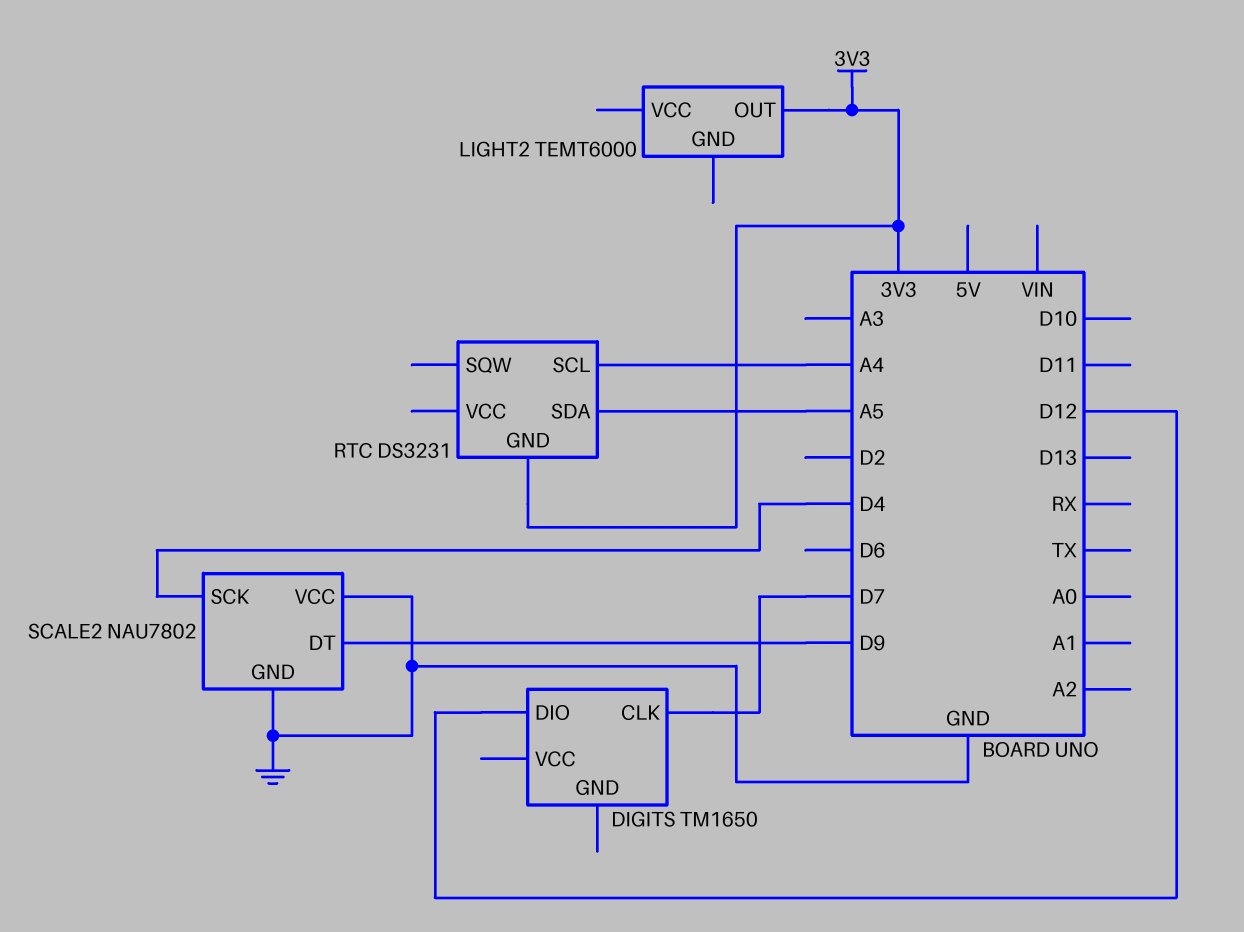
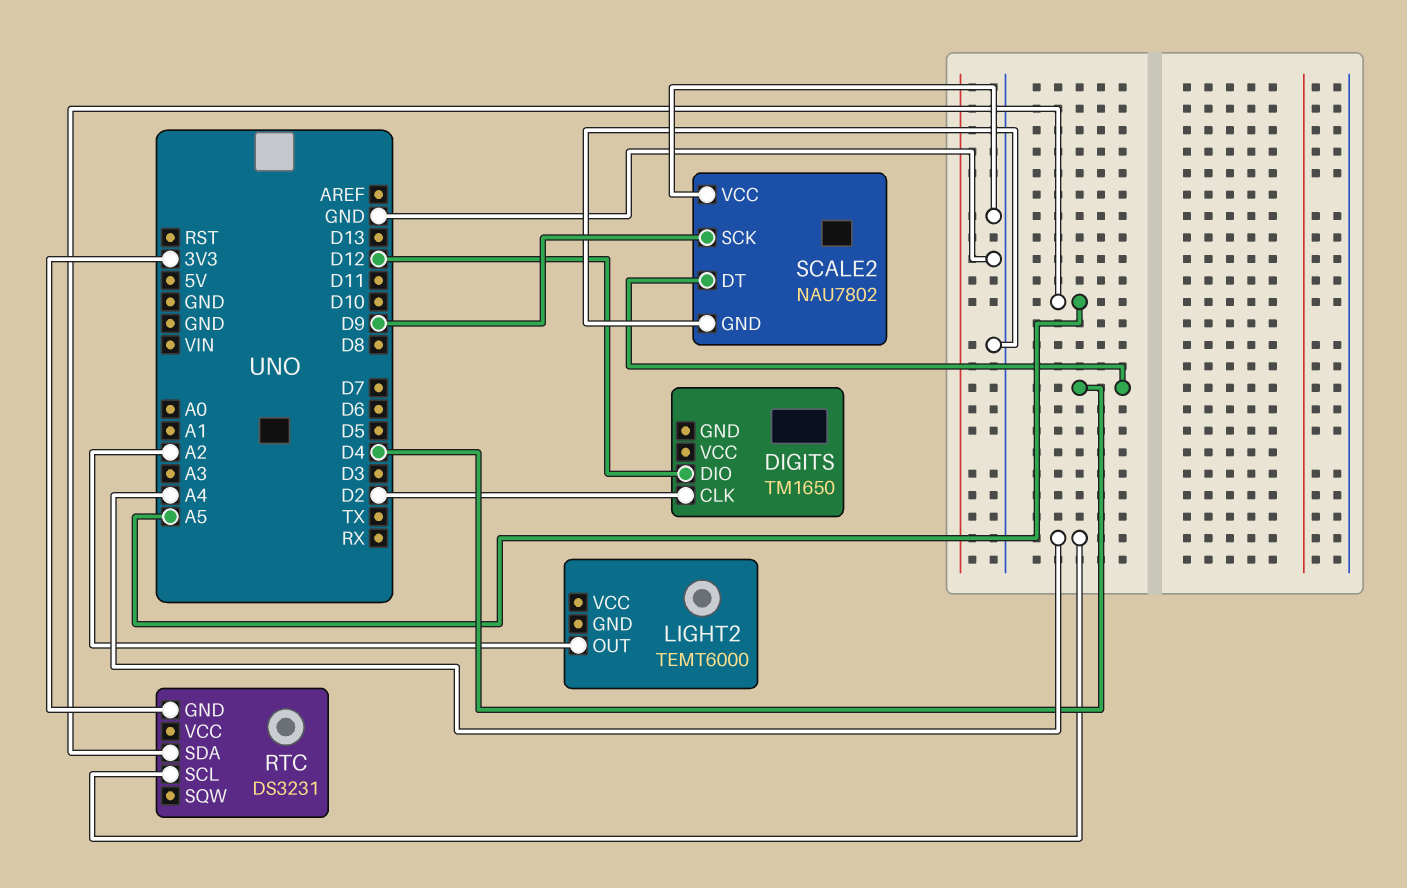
DIGITS pin CLK: D7 -> D2
LIGHT2 pin OUT: 3V3 -> A2
SCALE2 pin DT: D9 -> D4
SCALE2 pin SCK: D4 -> D9

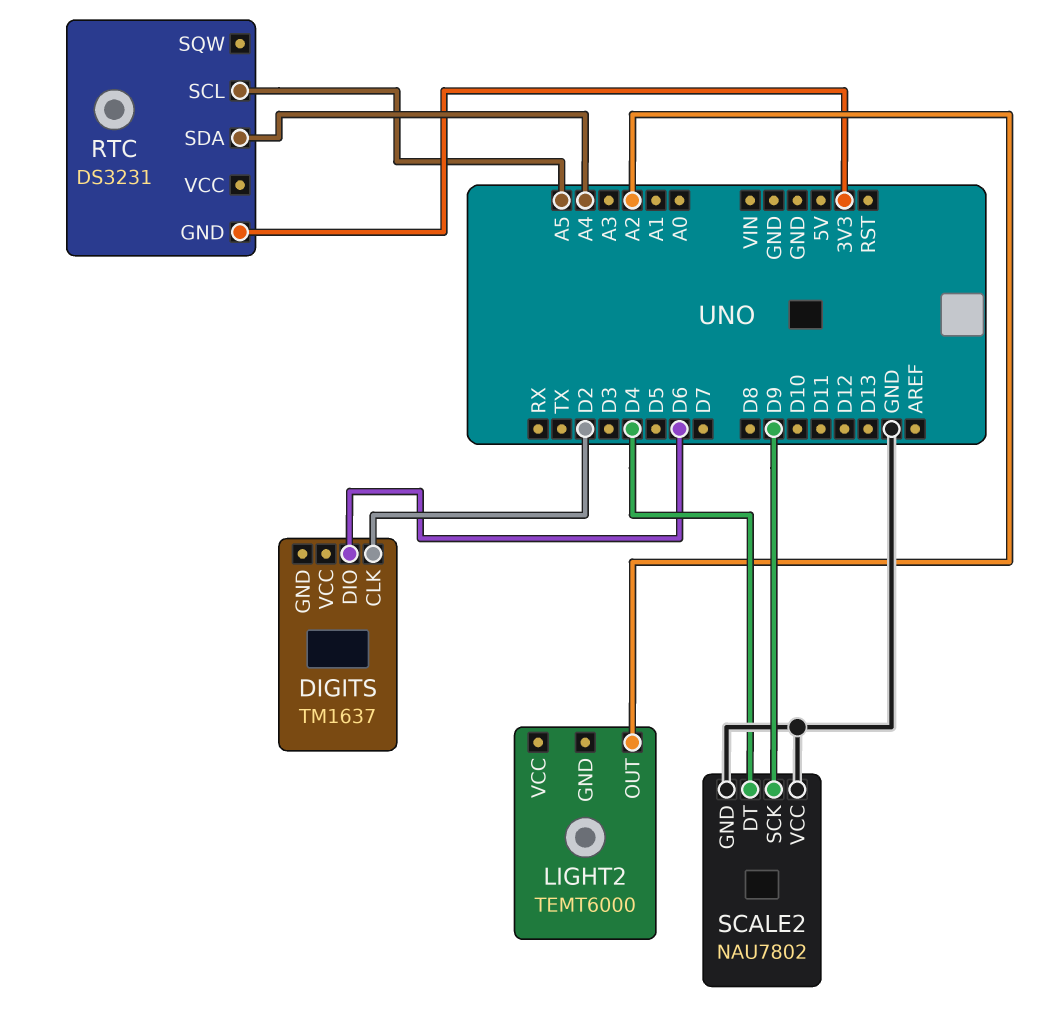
DIGITS: TM1650 -> TM1637
DIGITS pin DIO: D12 -> D6
RTC pin SCL: A4 -> A5
RTC pin SDA: A5 -> A4

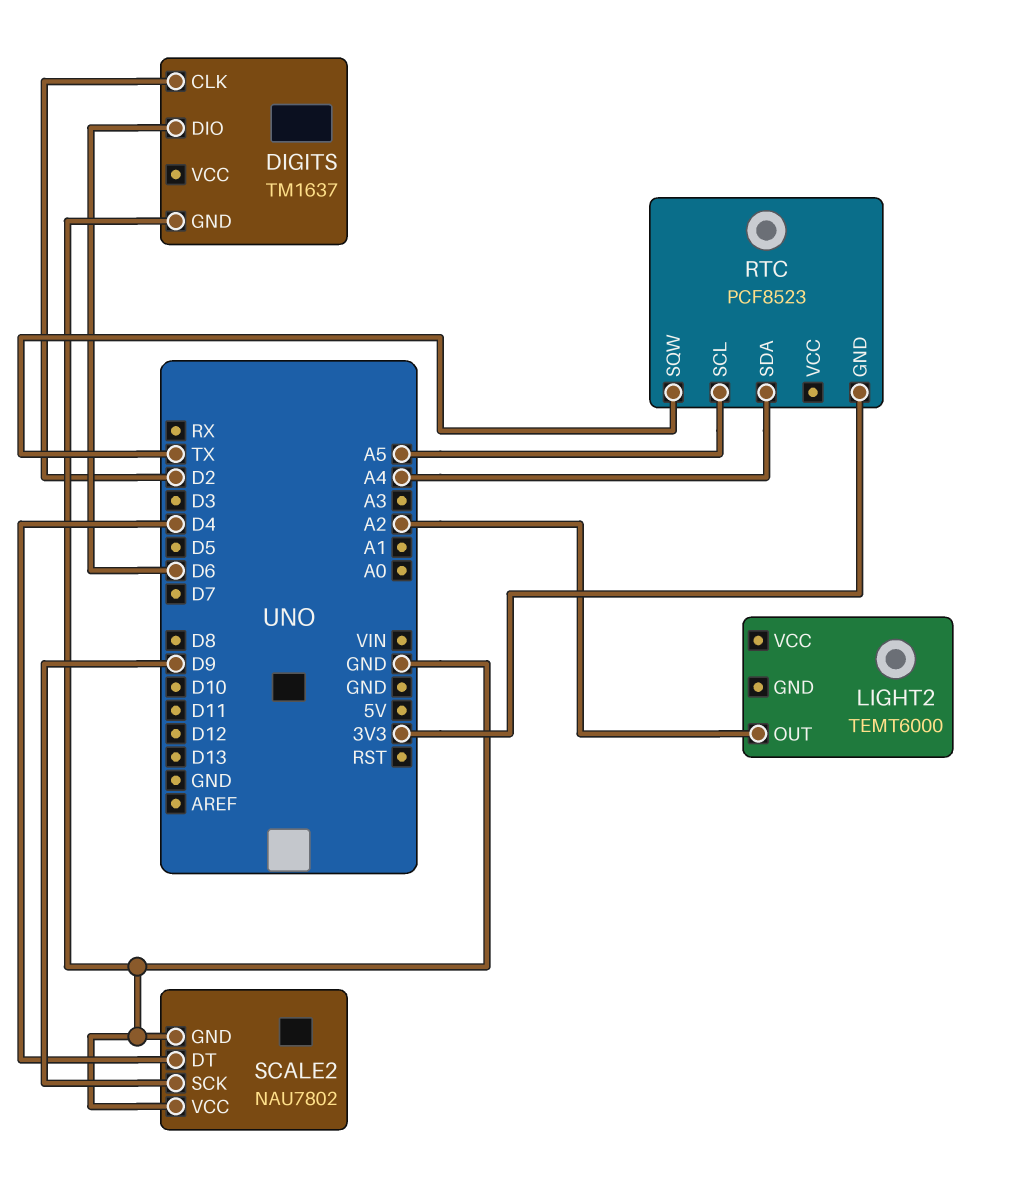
DIGITS pin GND: none -> GND
RTC: DS3231 -> PCF8523
RTC pin SQW: none -> TX

